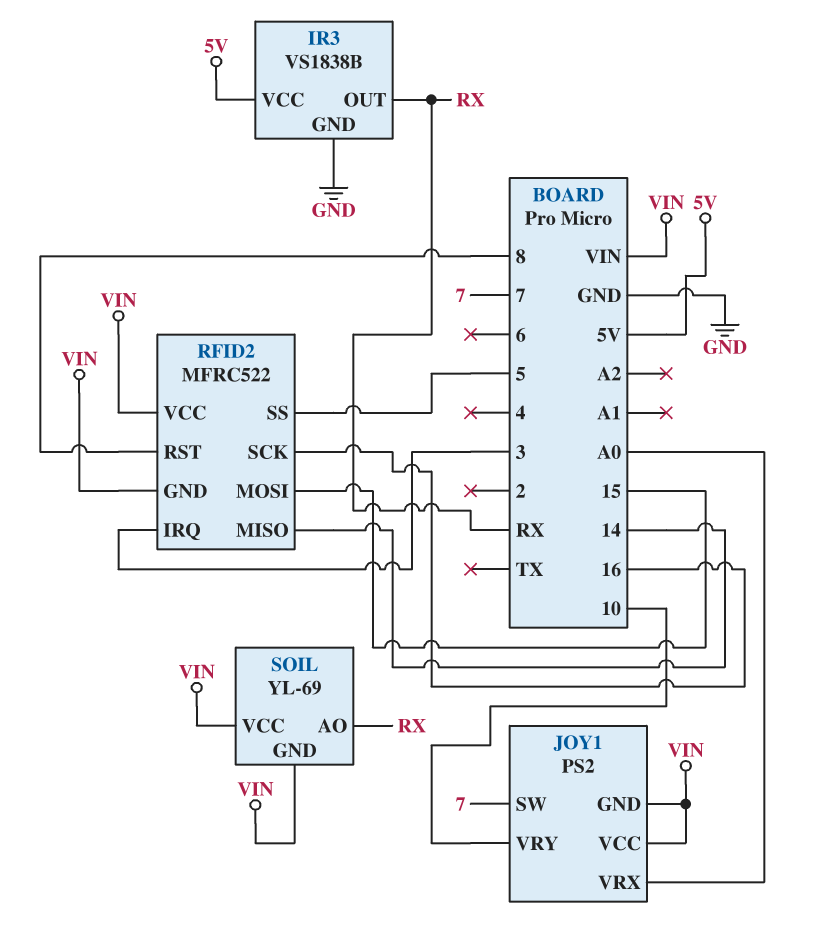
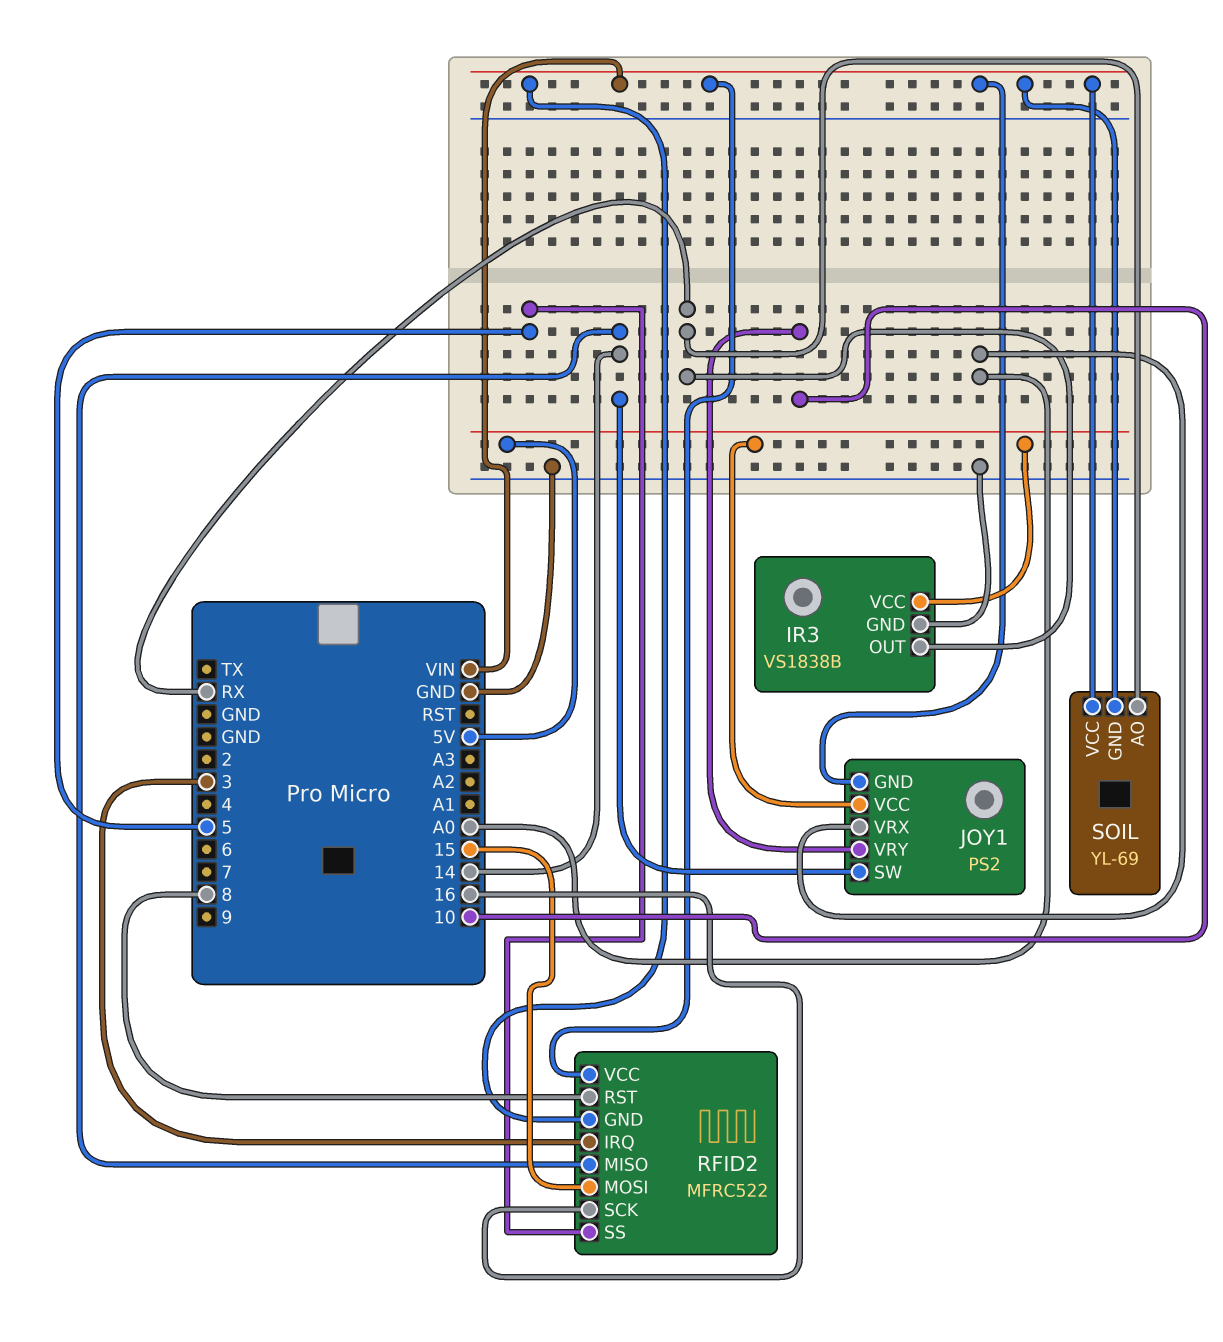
JOY1 pin SW: 7 -> 14
JOY1 pin VCC: VIN -> 5V

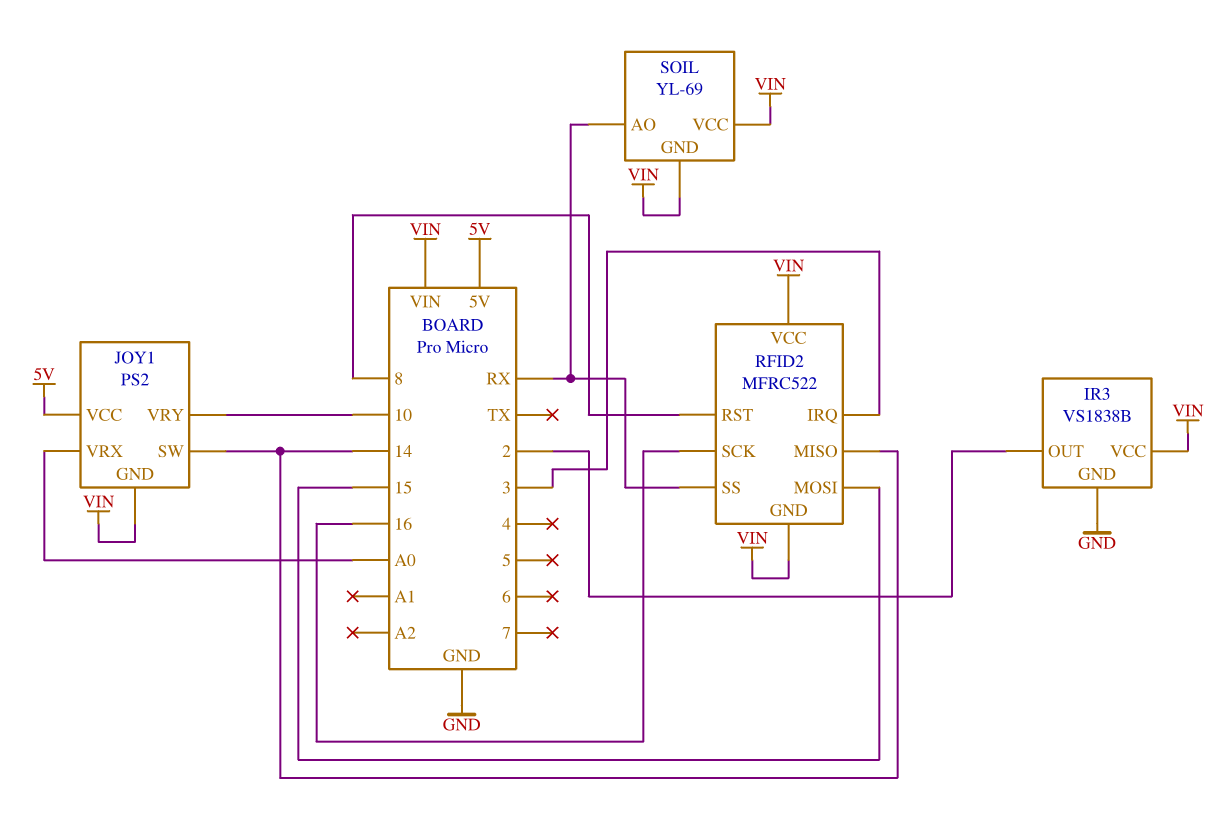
IR3 pin OUT: RX -> 2
IR3 pin VCC: 5V -> VIN
RFID2 pin SS: 5 -> RX

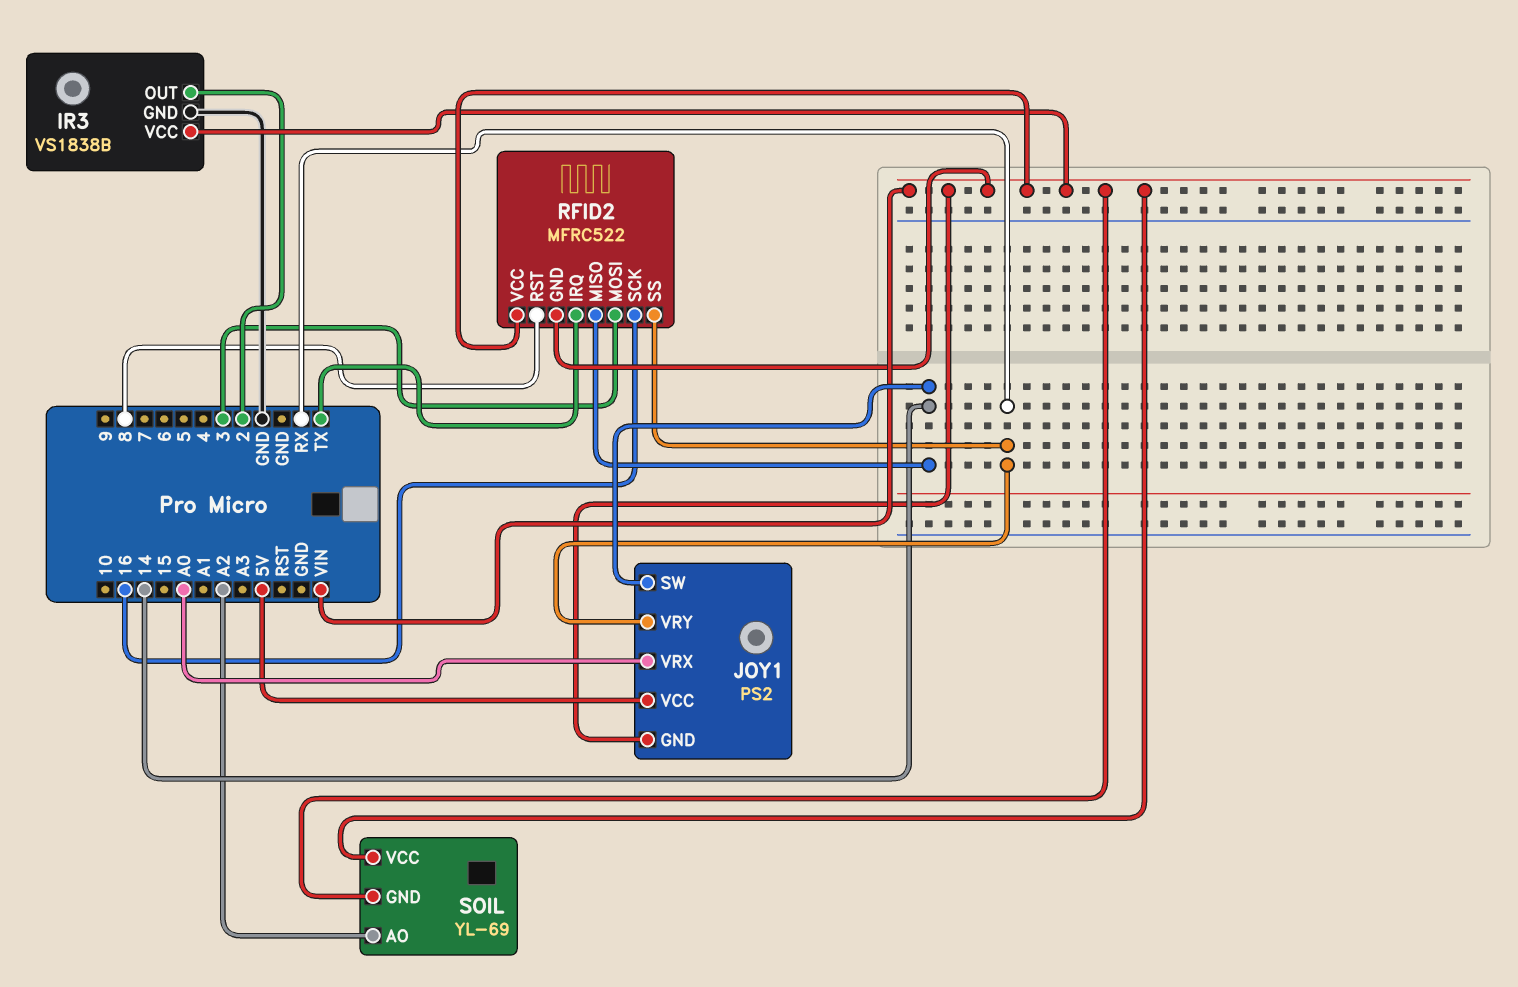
JOY1 pin VRY: 10 -> RX
RFID2 pin IRQ: 3 -> TX
RFID2 pin MOSI: 15 -> 3
SOIL pin AO: RX -> A2

